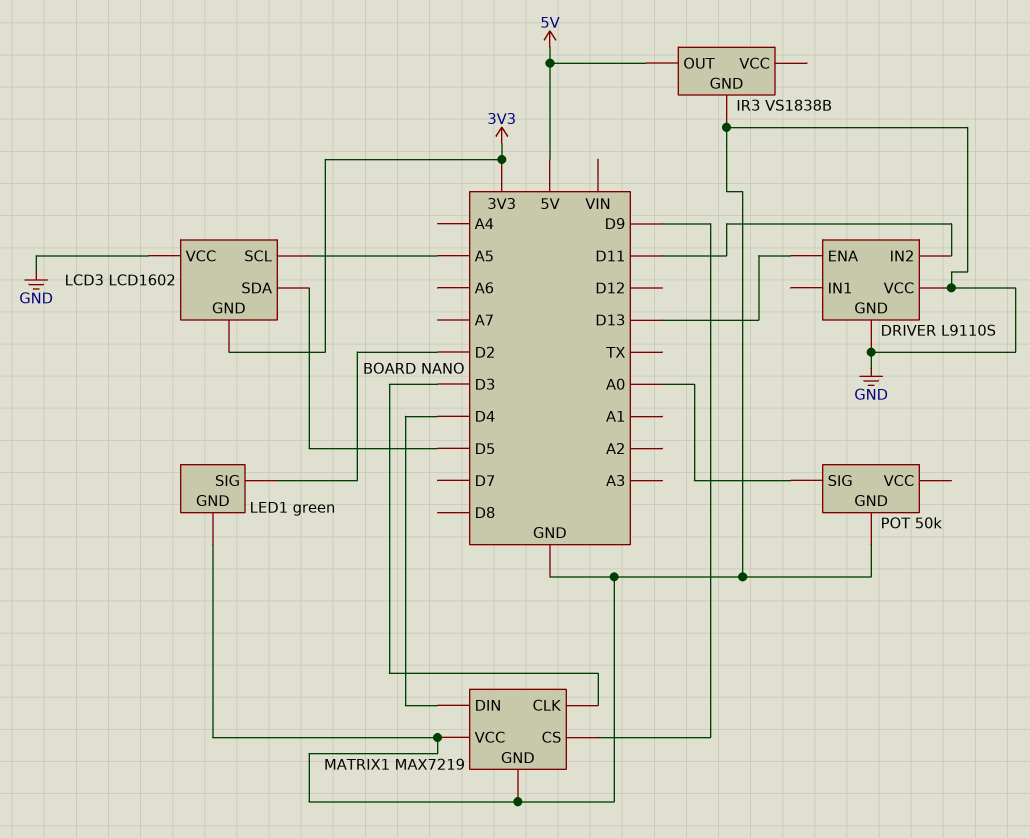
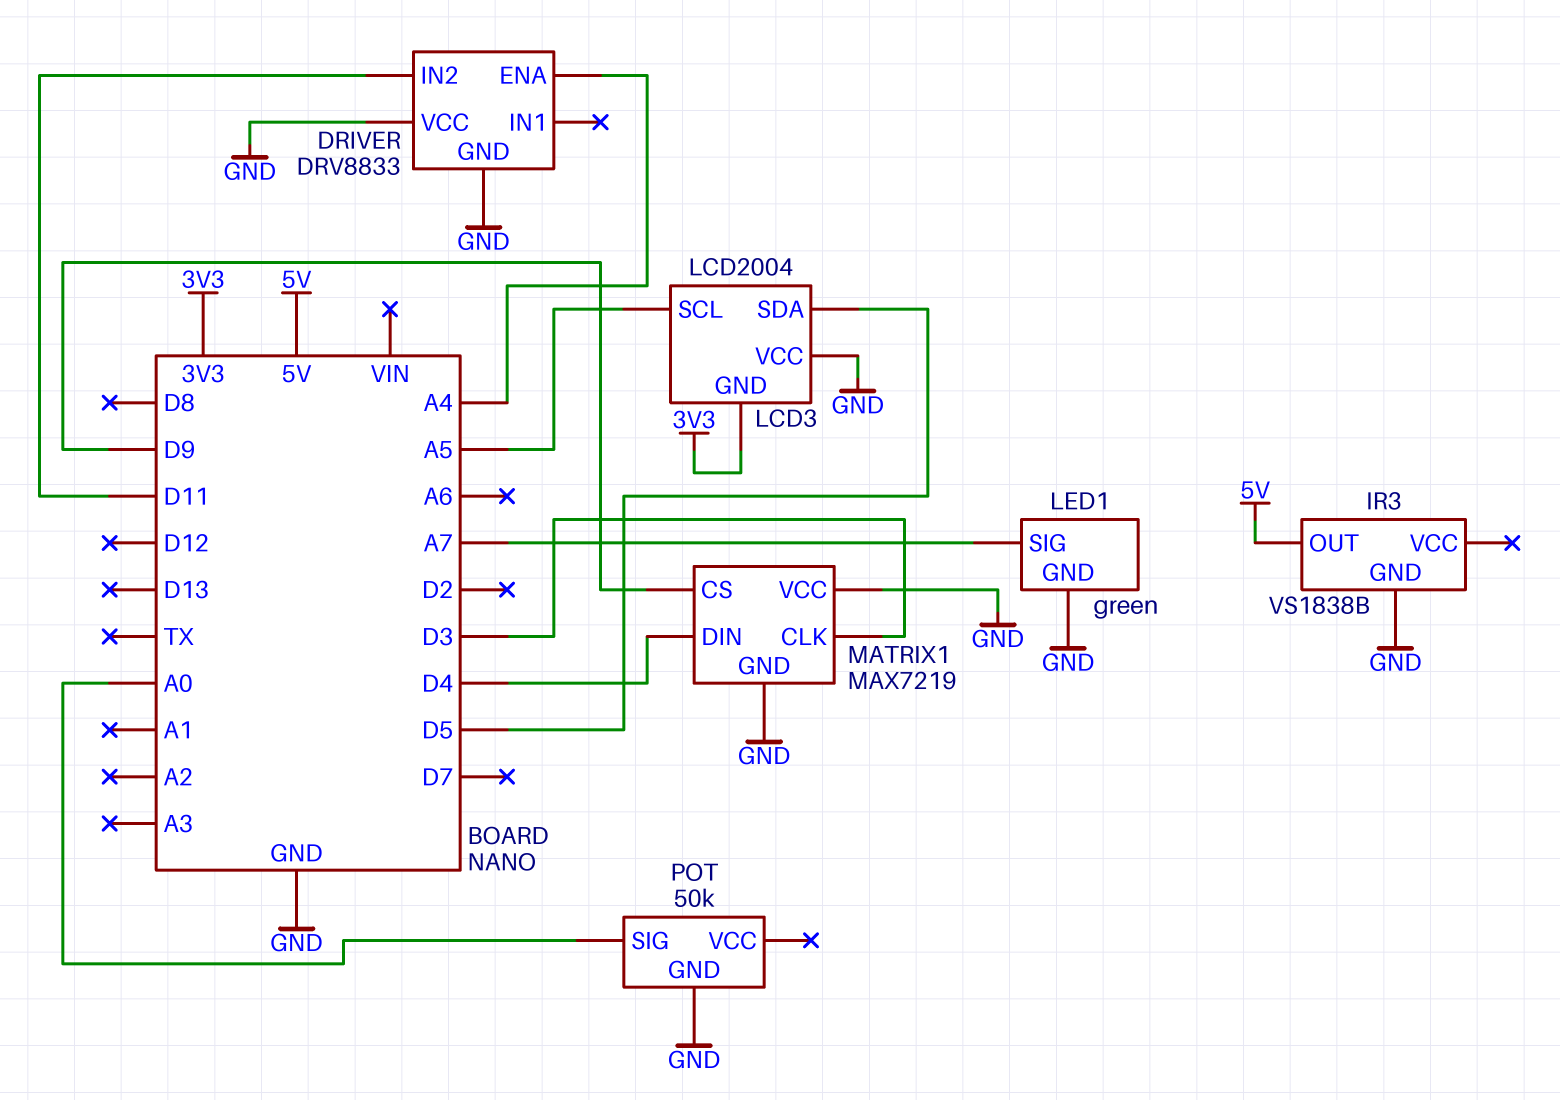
DRIVER: L9110S -> DRV8833
DRIVER pin ENA: D13 -> A4
LCD3: LCD1602 -> LCD2004
LED1 pin SIG: D2 -> A7

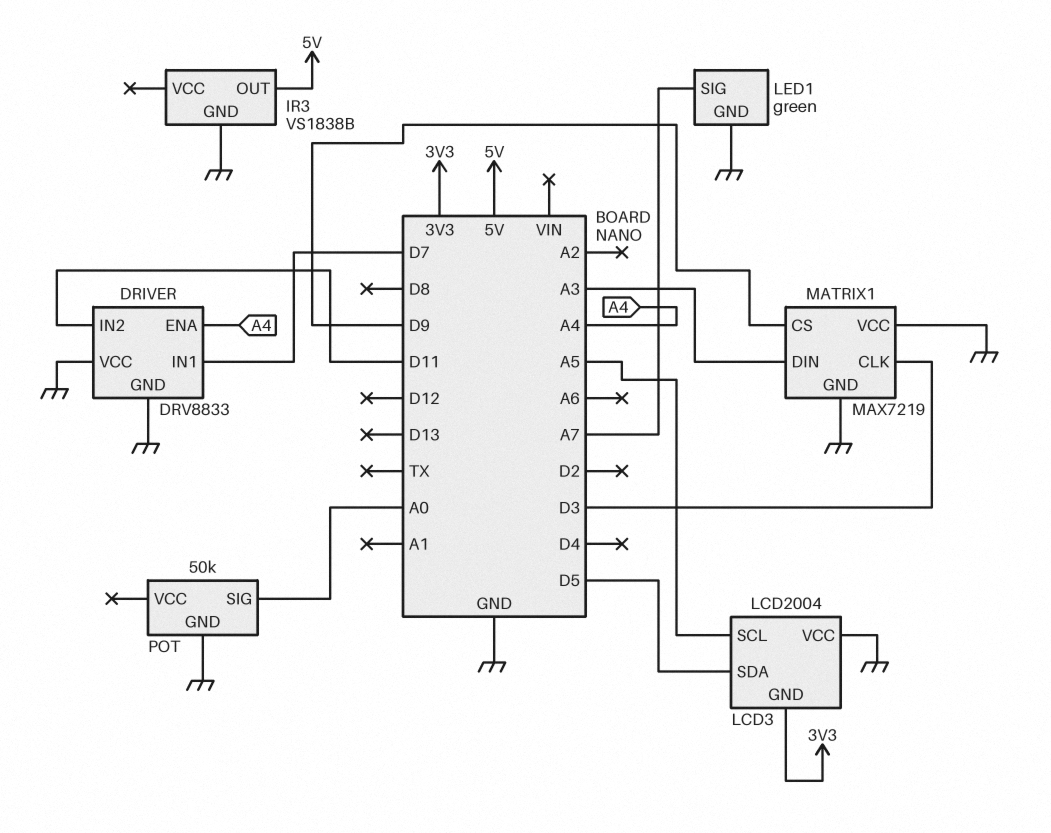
DRIVER pin IN1: none -> D7
MATRIX1 pin DIN: D4 -> A3

